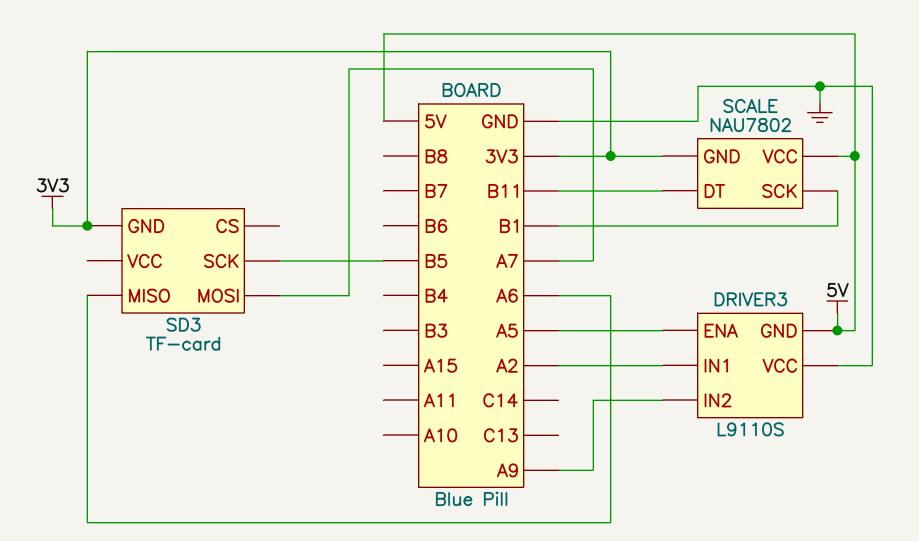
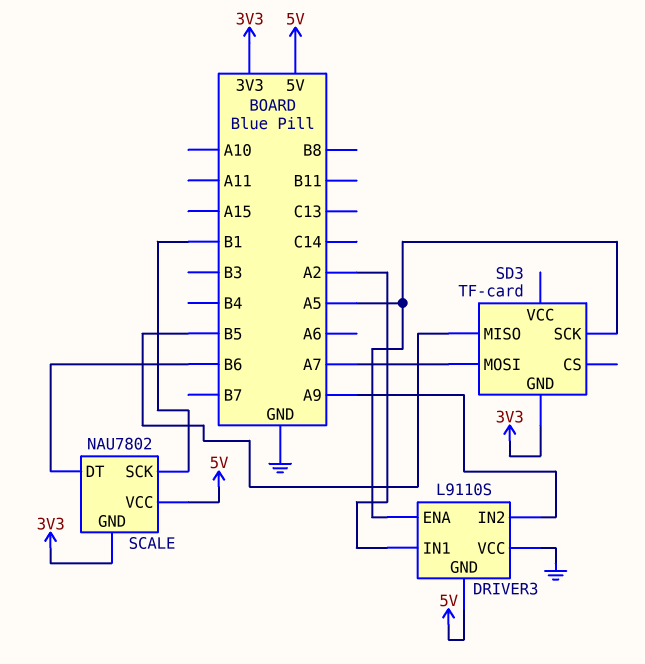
SCALE pin DT: B11 -> B6
SD3 pin MISO: A6 -> B5
SD3 pin SCK: B5 -> A5

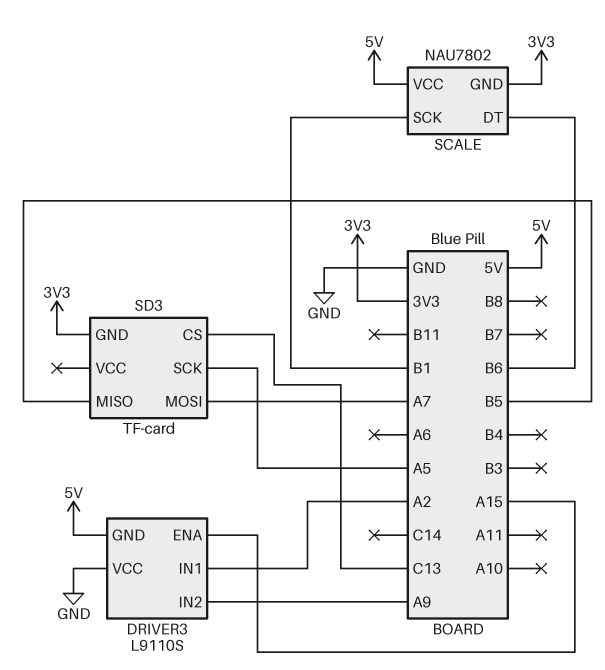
DRIVER3 pin ENA: A5 -> A15
SD3 pin CS: none -> C13

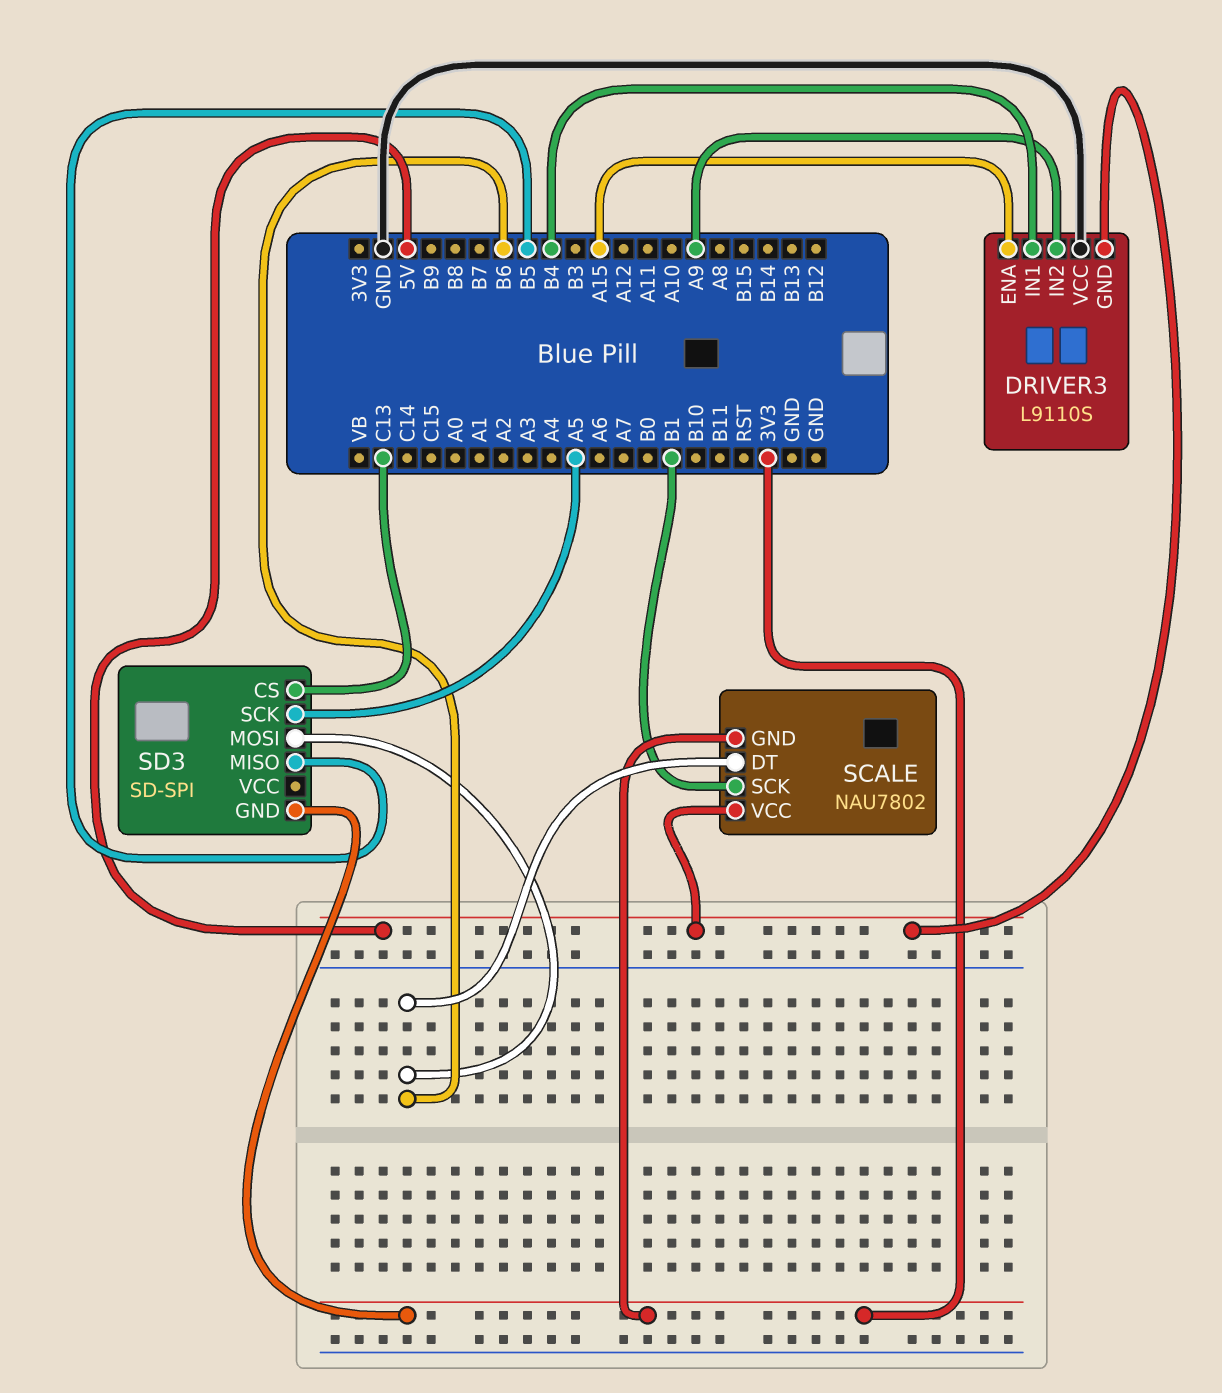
DRIVER3 pin IN1: A2 -> B4
SD3: TF-card -> SD-SPI
SD3 pin MOSI: A7 -> B6

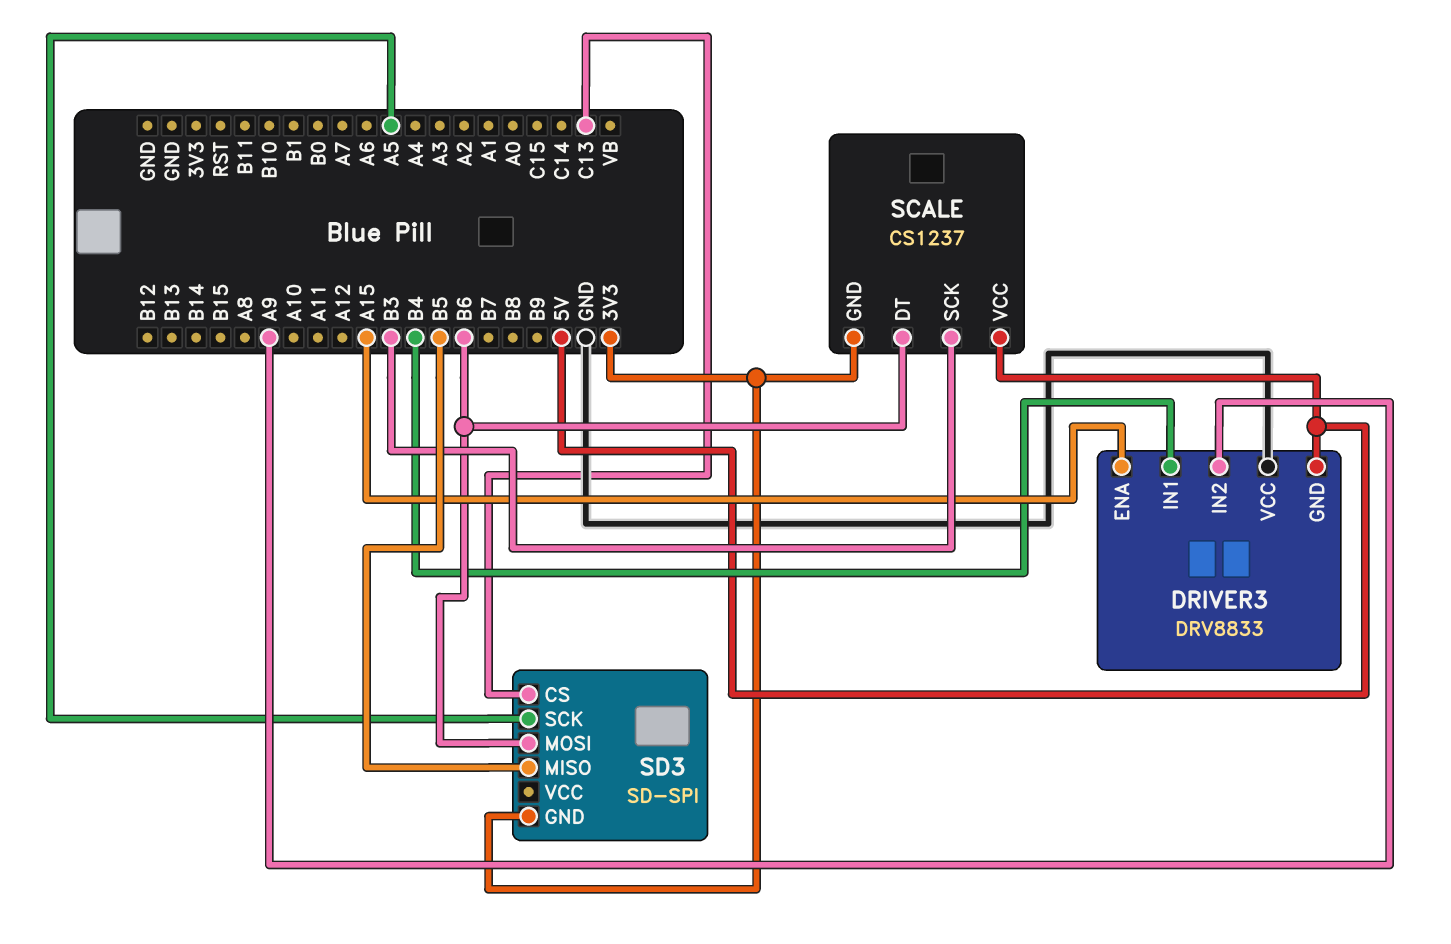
DRIVER3: L9110S -> DRV8833
SCALE: NAU7802 -> CS1237
SCALE pin SCK: B1 -> B3

